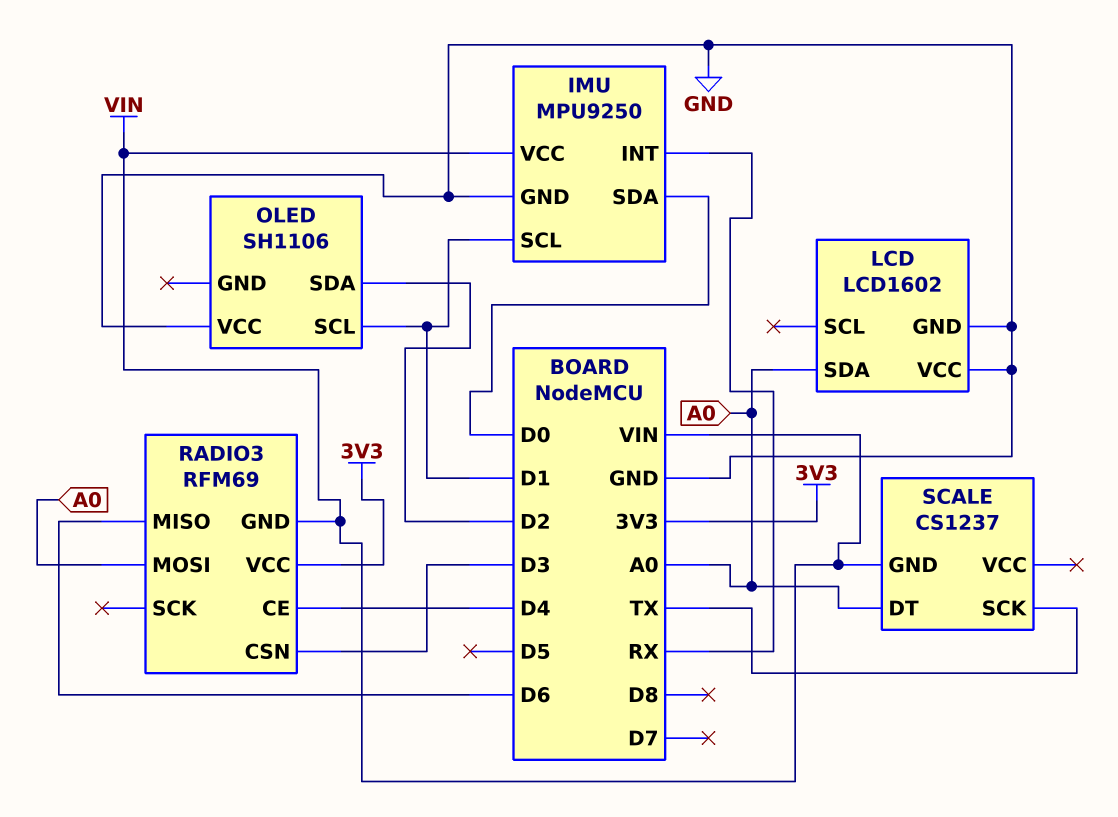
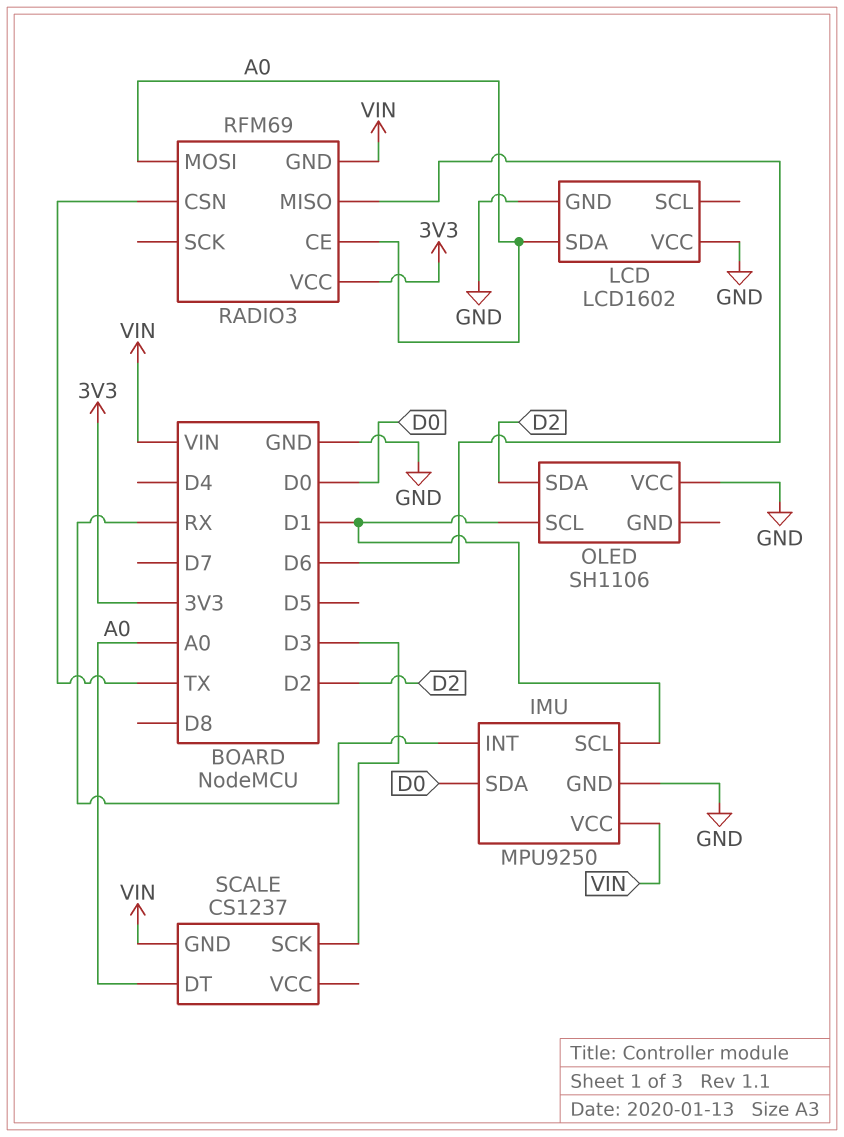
RADIO3 pin CE: D4 -> A0
RADIO3 pin CSN: D3 -> TX
SCALE pin SCK: TX -> D3

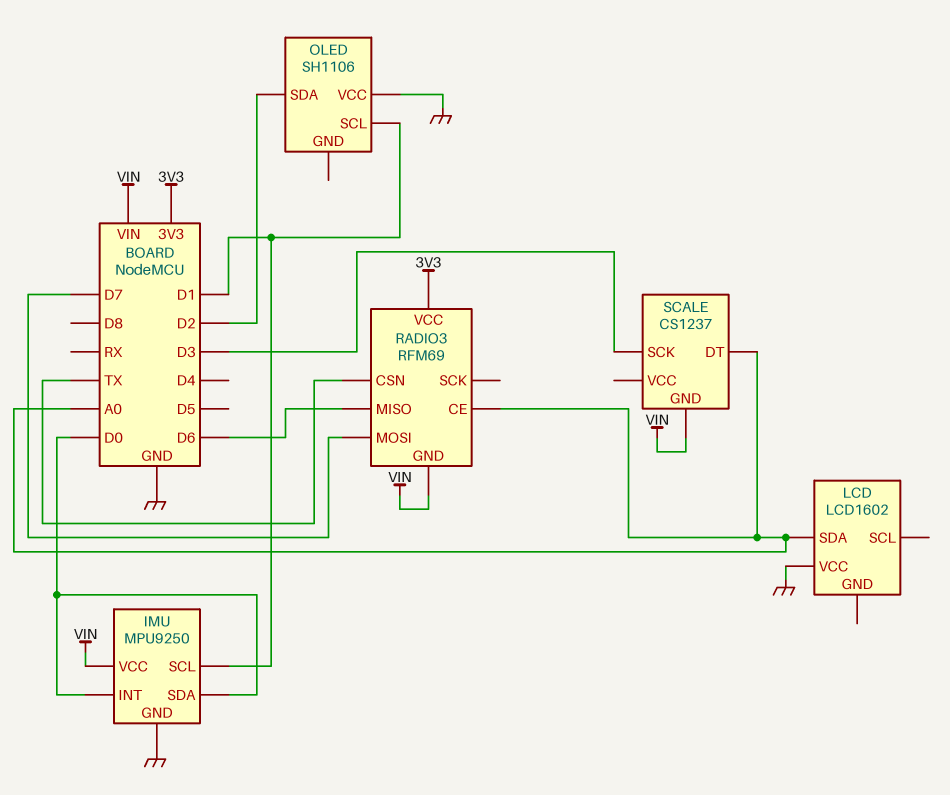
IMU pin INT: RX -> D0
LCD pin GND: GND -> none
RADIO3 pin MOSI: A0 -> D7

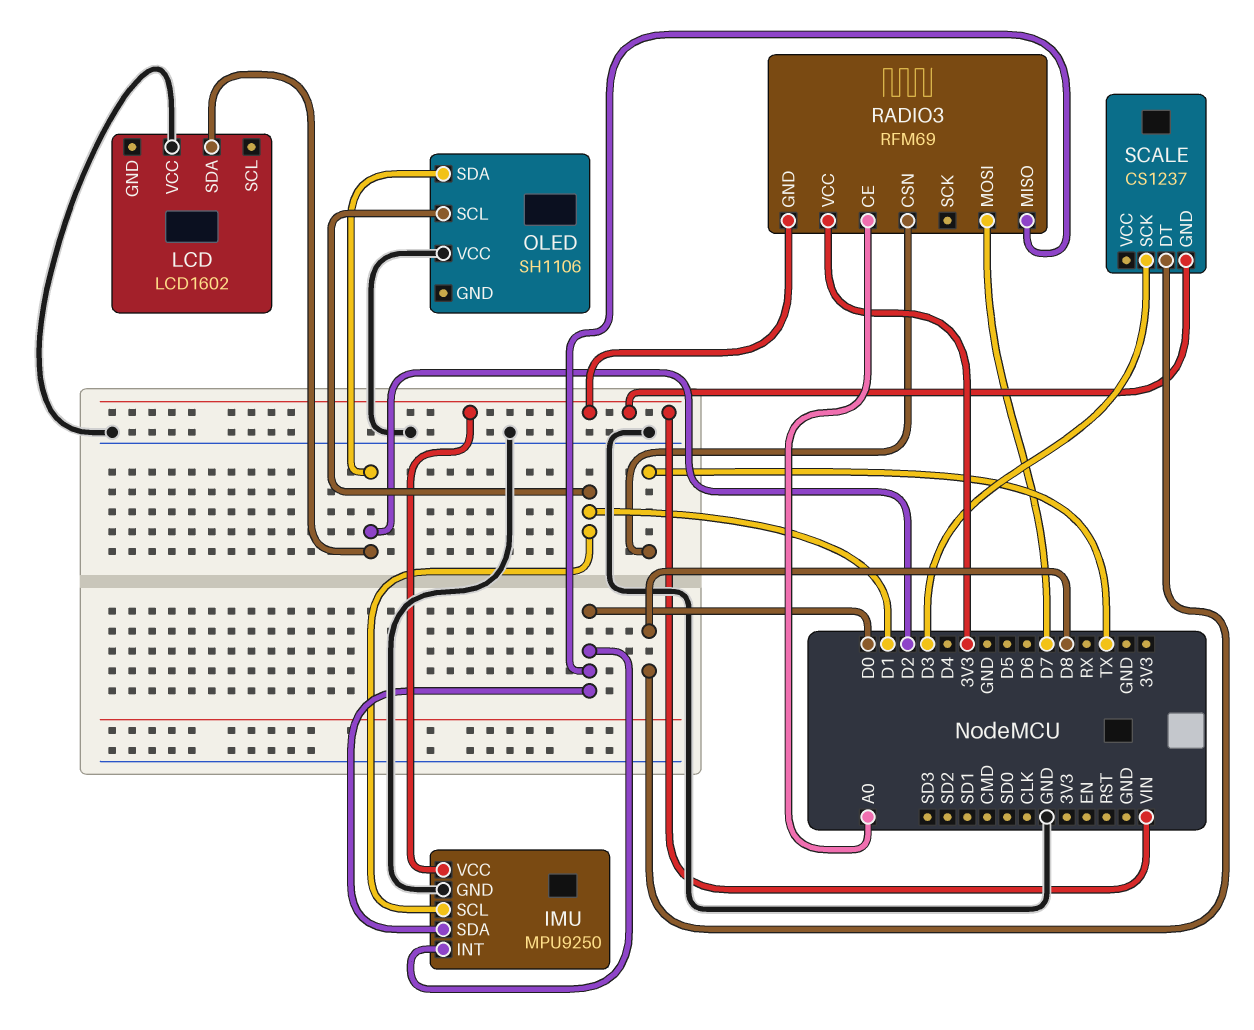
LCD pin SDA: A0 -> D2
RADIO3 pin MISO: D6 -> D0
SCALE pin DT: A0 -> D8

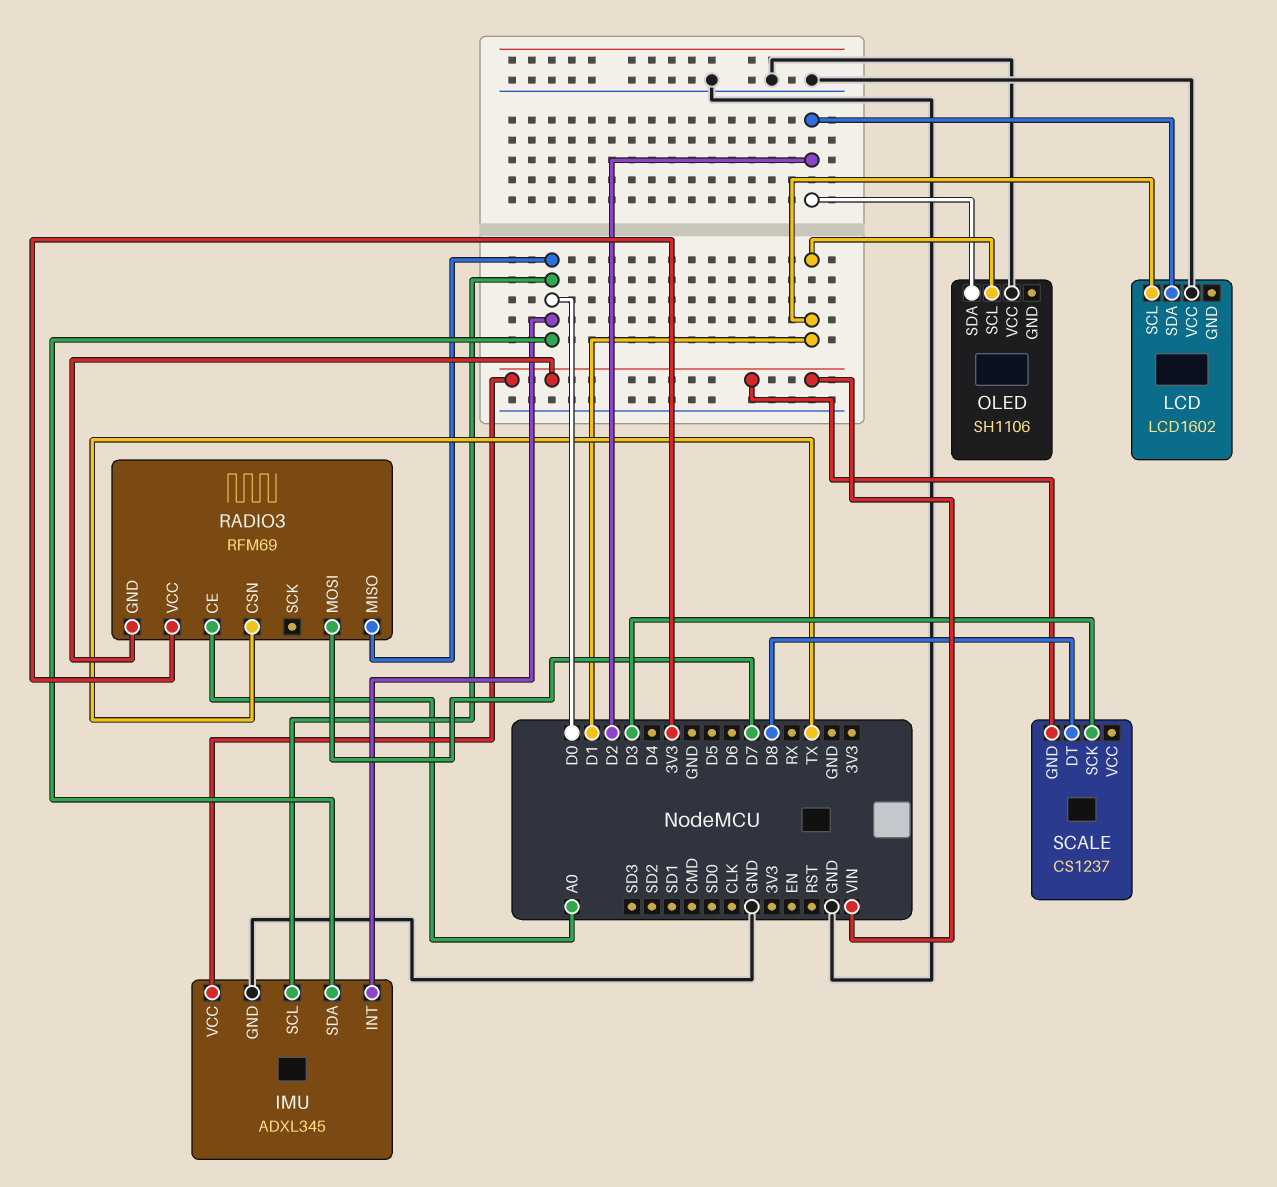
IMU: MPU9250 -> ADXL345
IMU pin SCL: D1 -> D0
LCD pin SCL: none -> D1

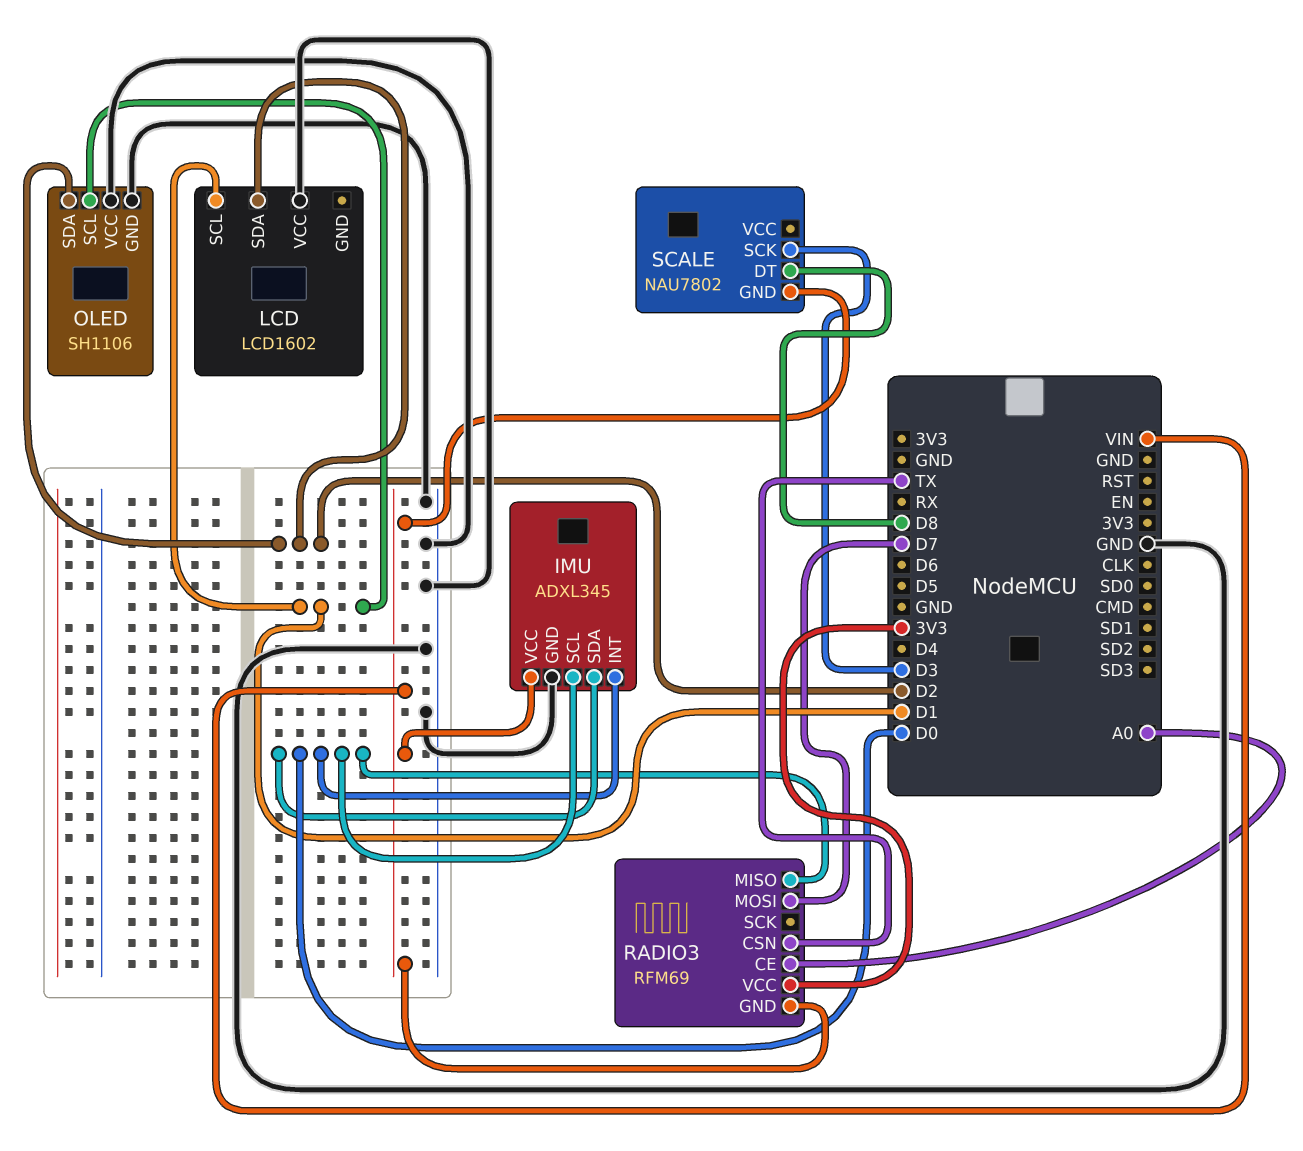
OLED pin GND: none -> GND
SCALE: CS1237 -> NAU7802

